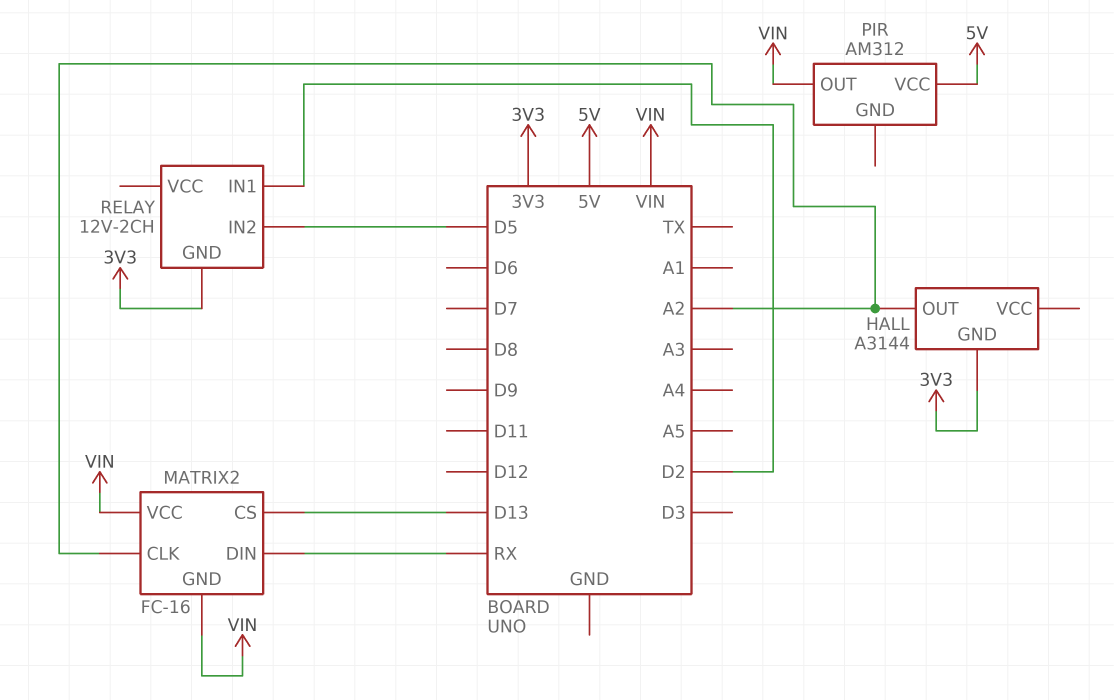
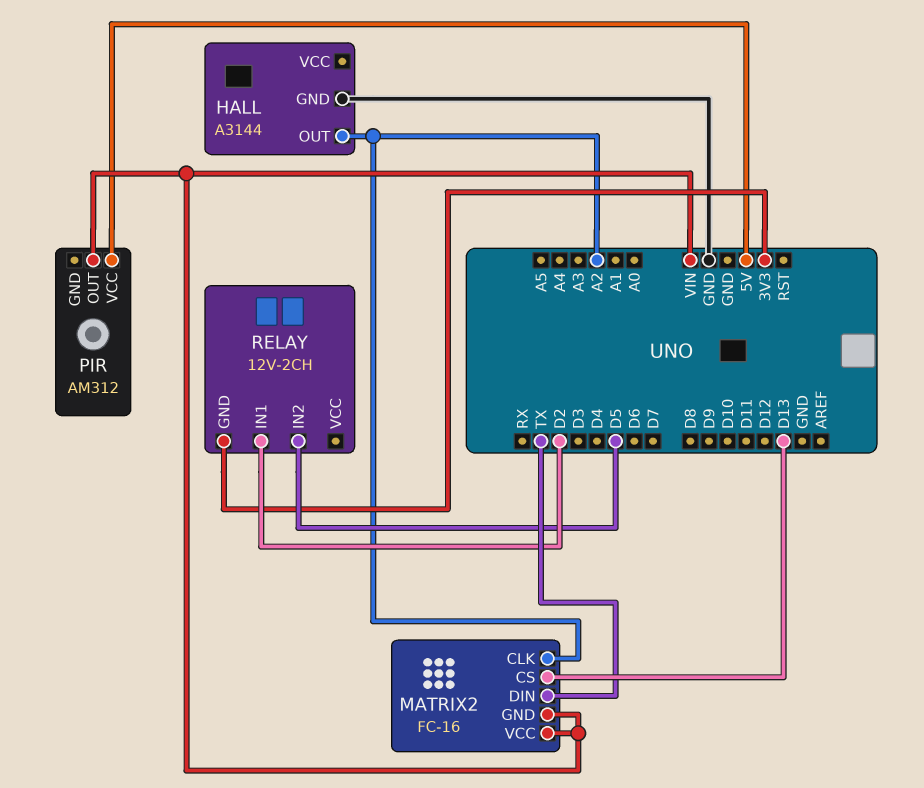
HALL pin GND: 3V3 -> GND
MATRIX2 pin DIN: RX -> TX

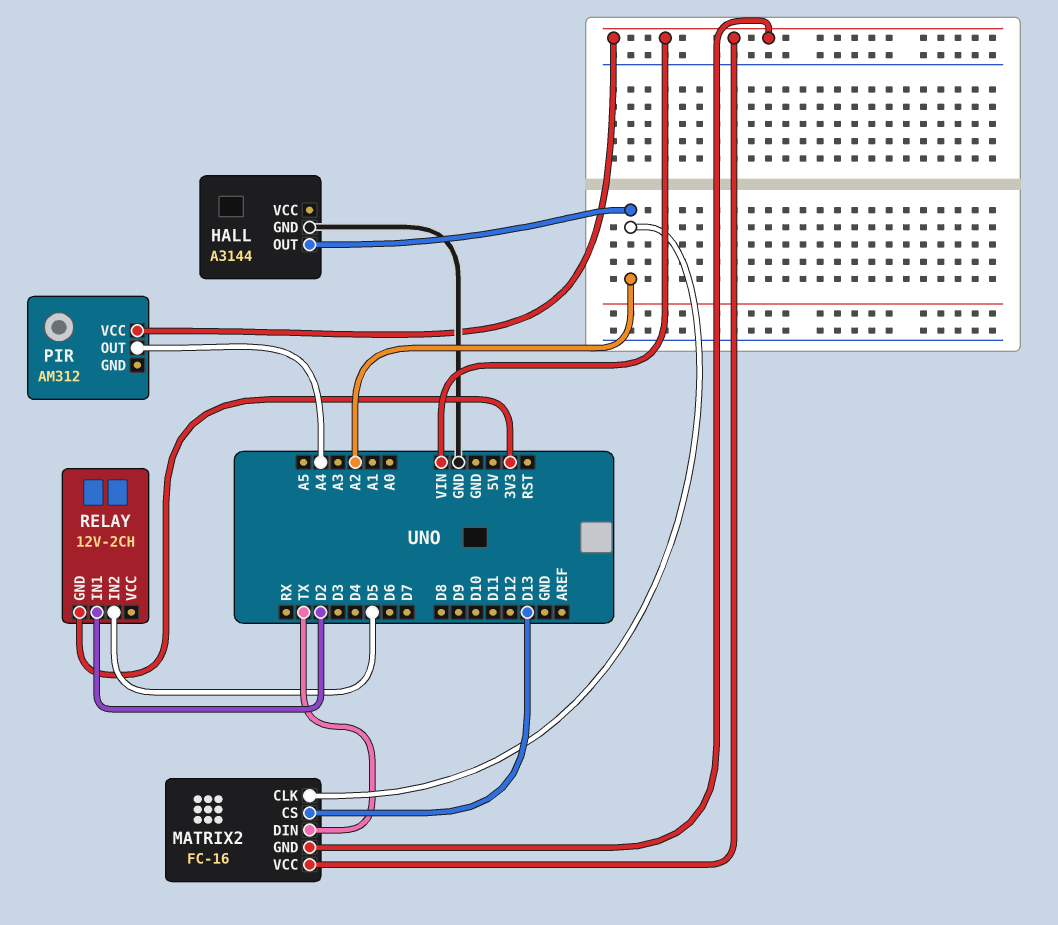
PIR pin OUT: VIN -> A4
PIR pin VCC: 5V -> VIN

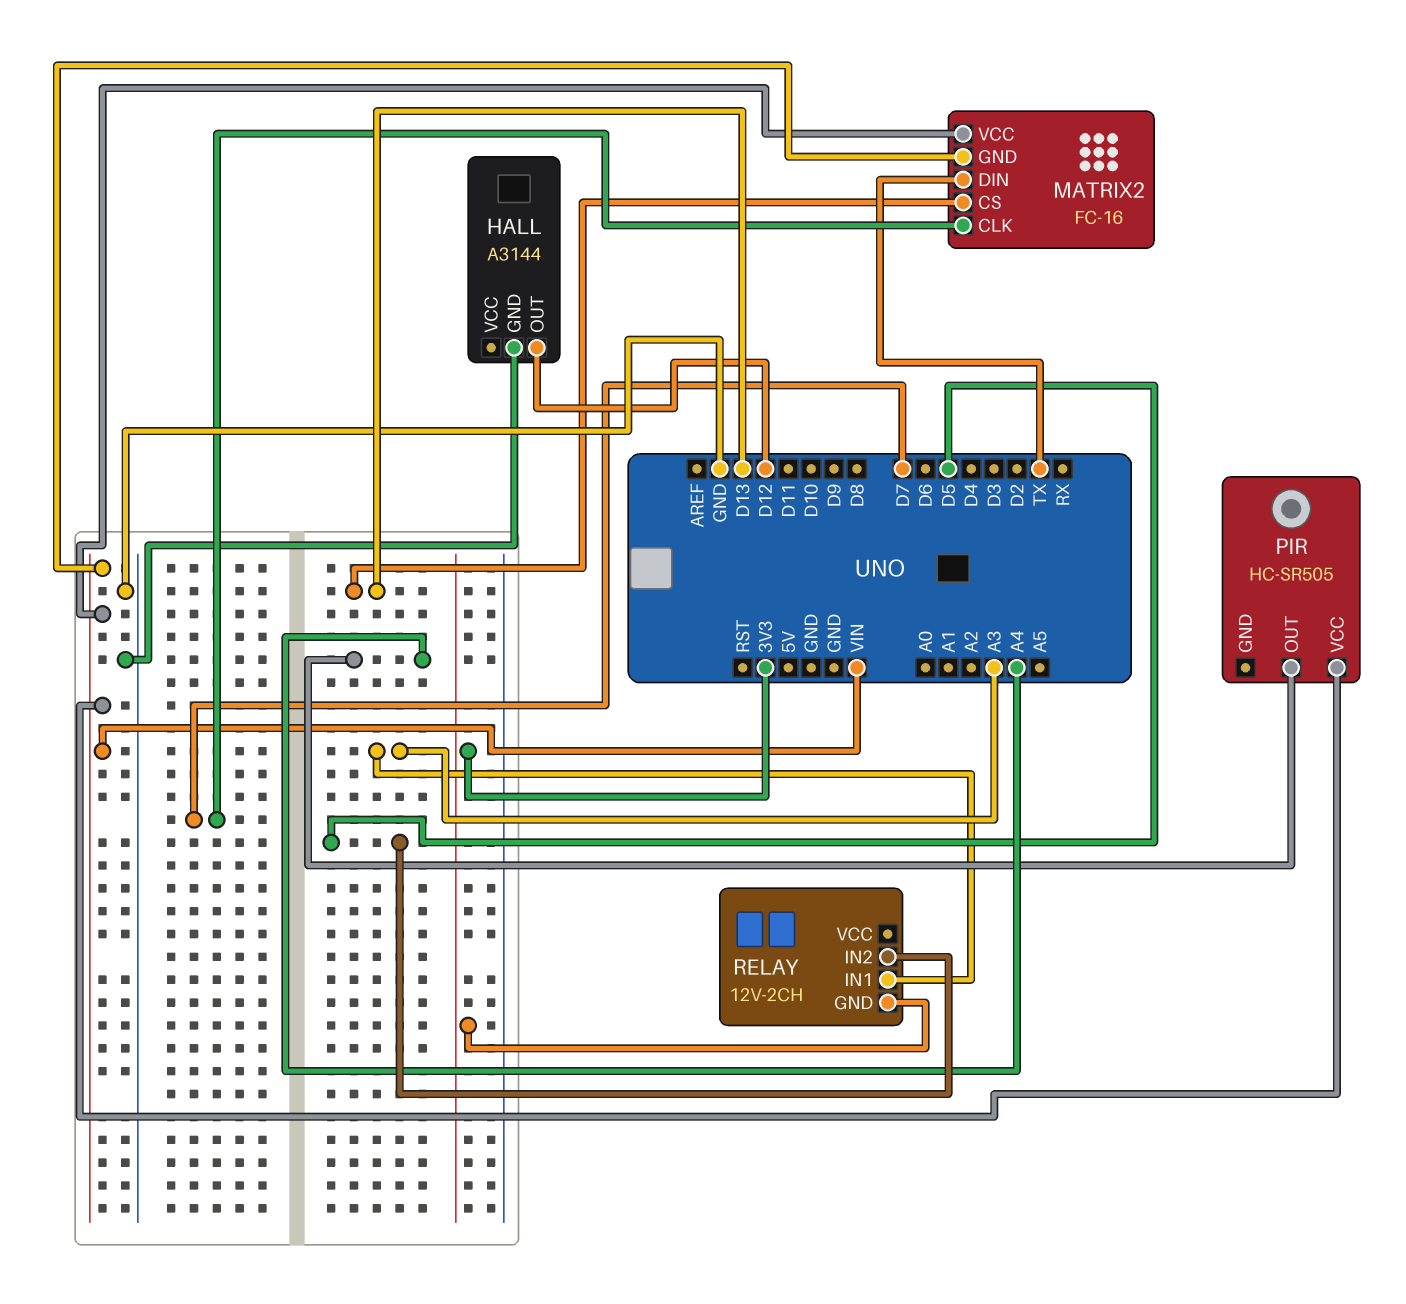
HALL pin OUT: A2 -> D12
MATRIX2 pin CLK: A2 -> D7
PIR: AM312 -> HC-SR505
RELAY pin IN1: D2 -> A3

